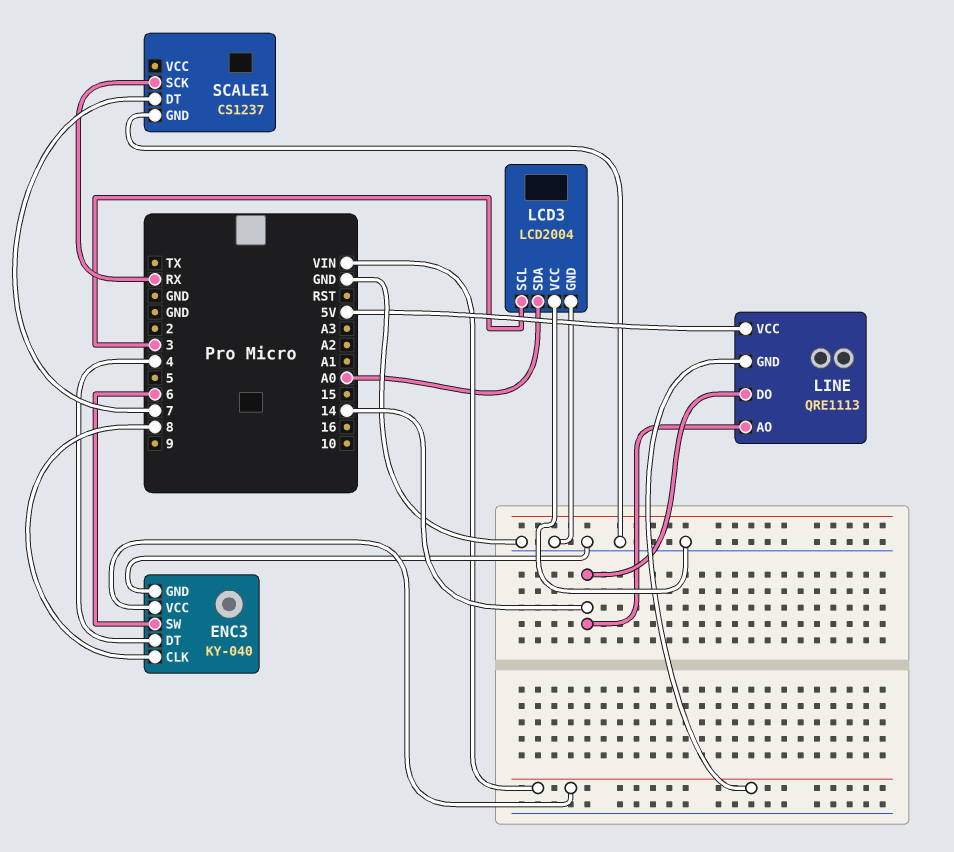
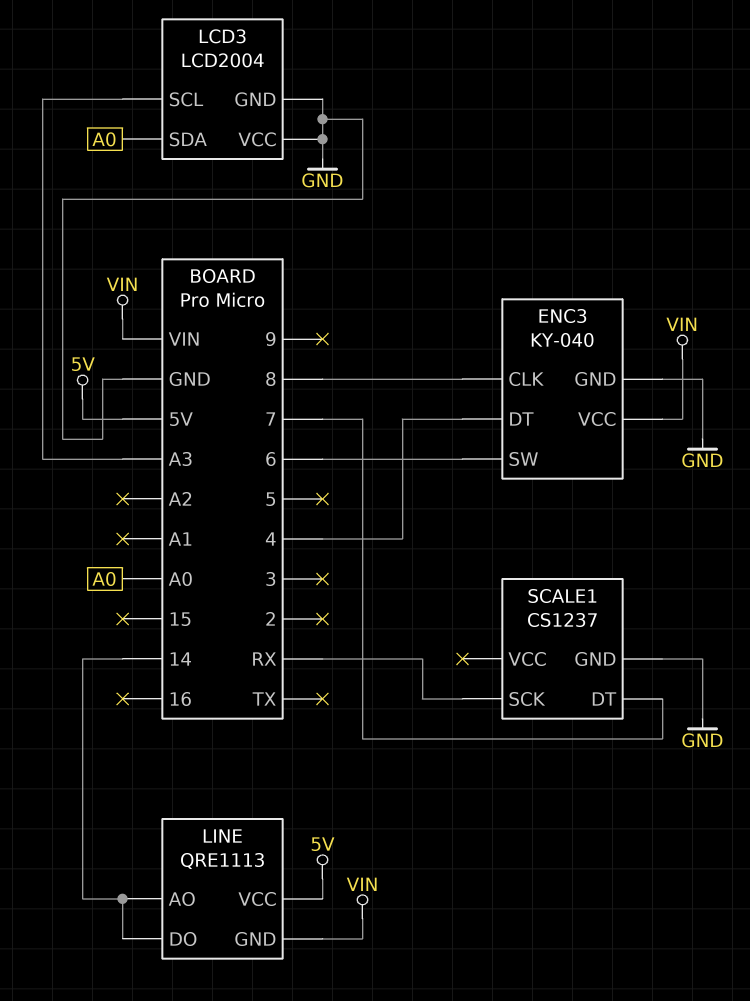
LCD3 pin SCL: 3 -> A3

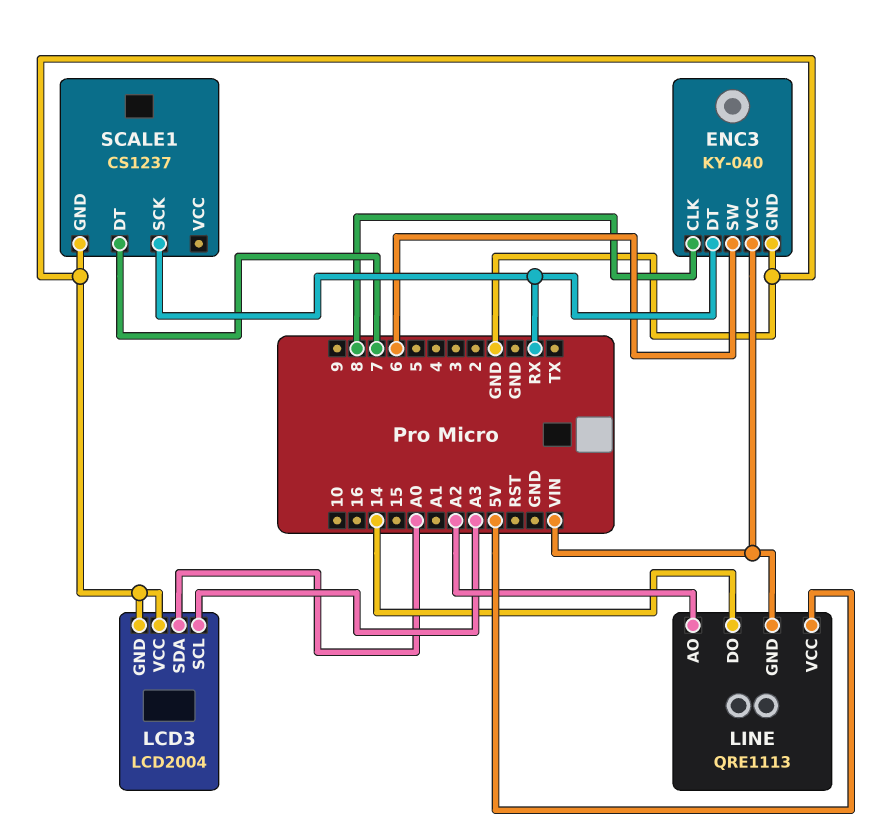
ENC3 pin DT: 4 -> RX
LINE pin AO: 14 -> A2

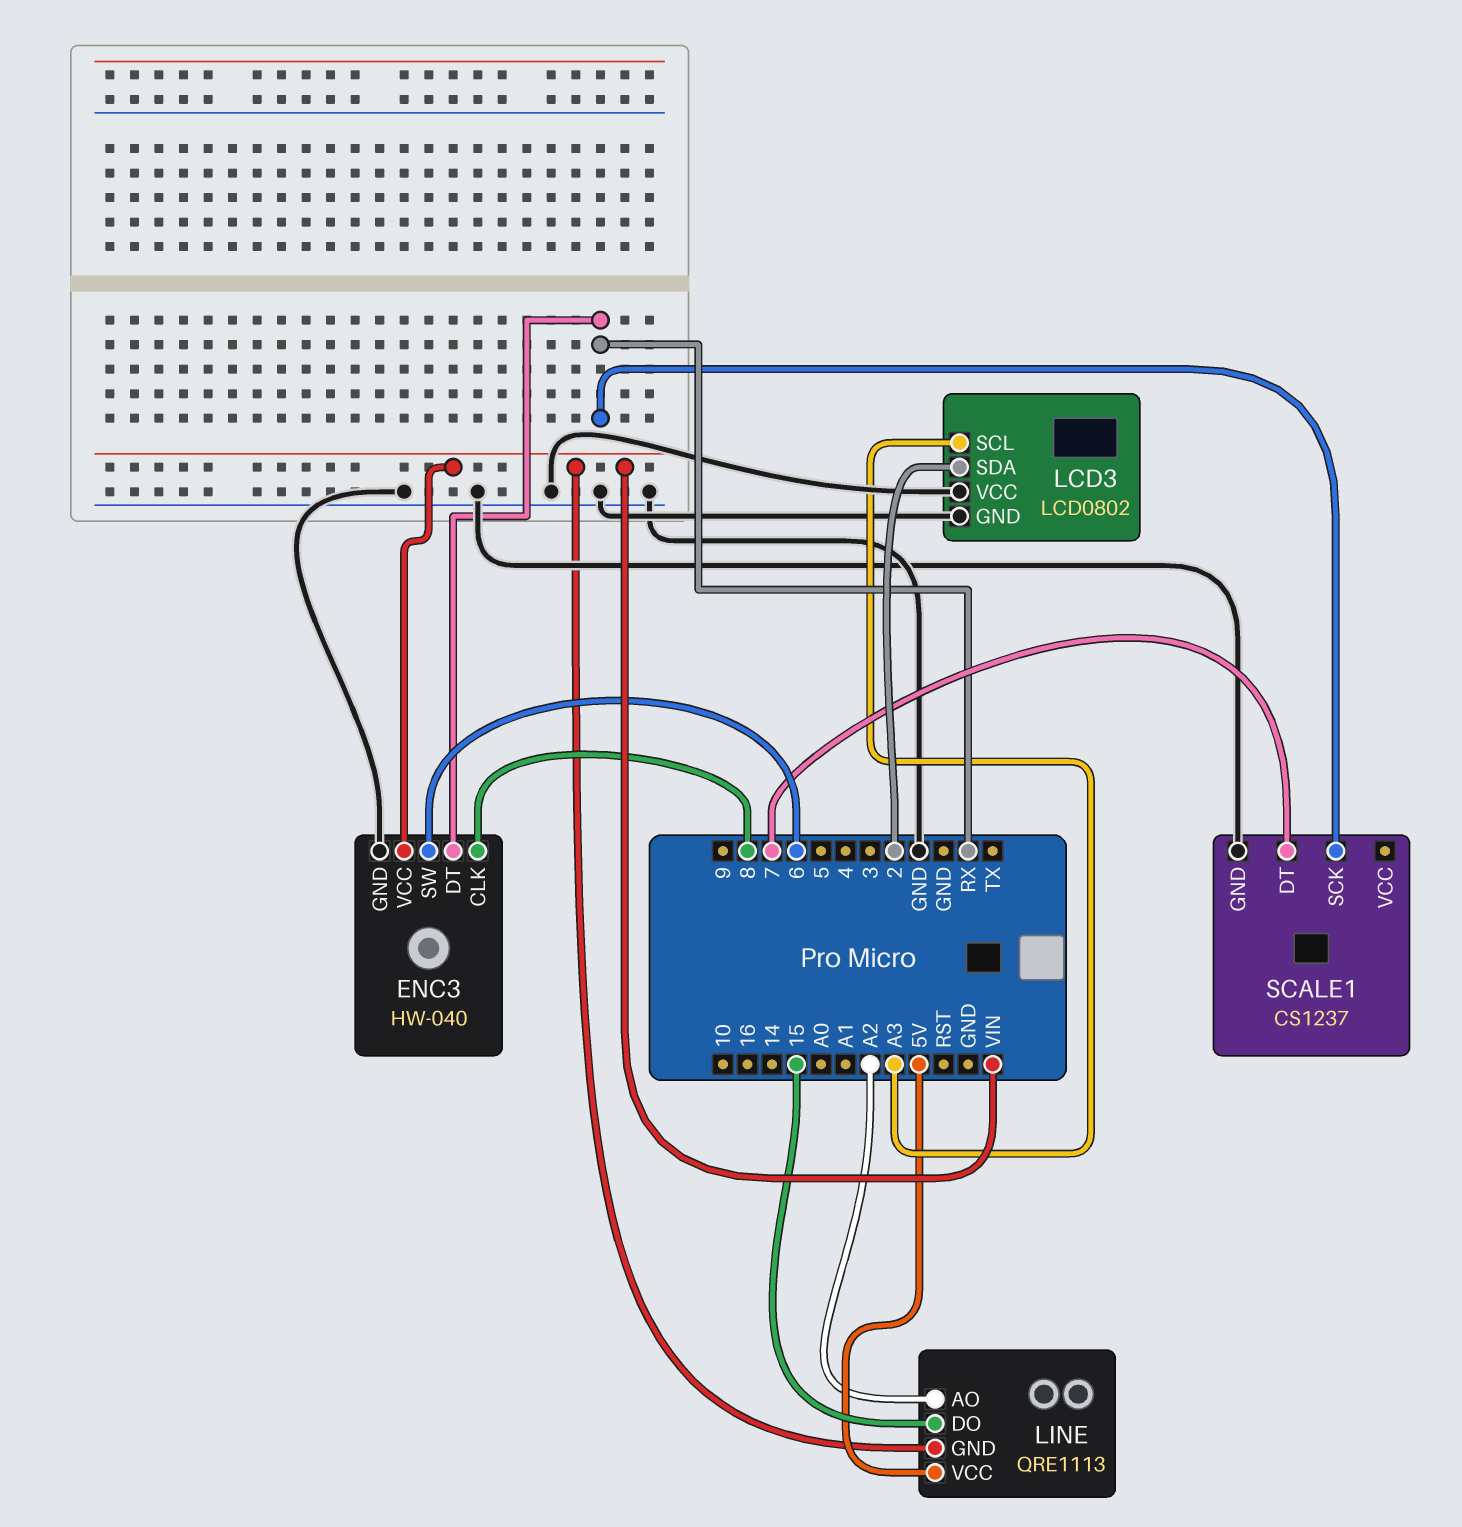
ENC3: KY-040 -> HW-040
LCD3: LCD2004 -> LCD0802
LCD3 pin SDA: A0 -> 2
LINE pin DO: 14 -> 15

